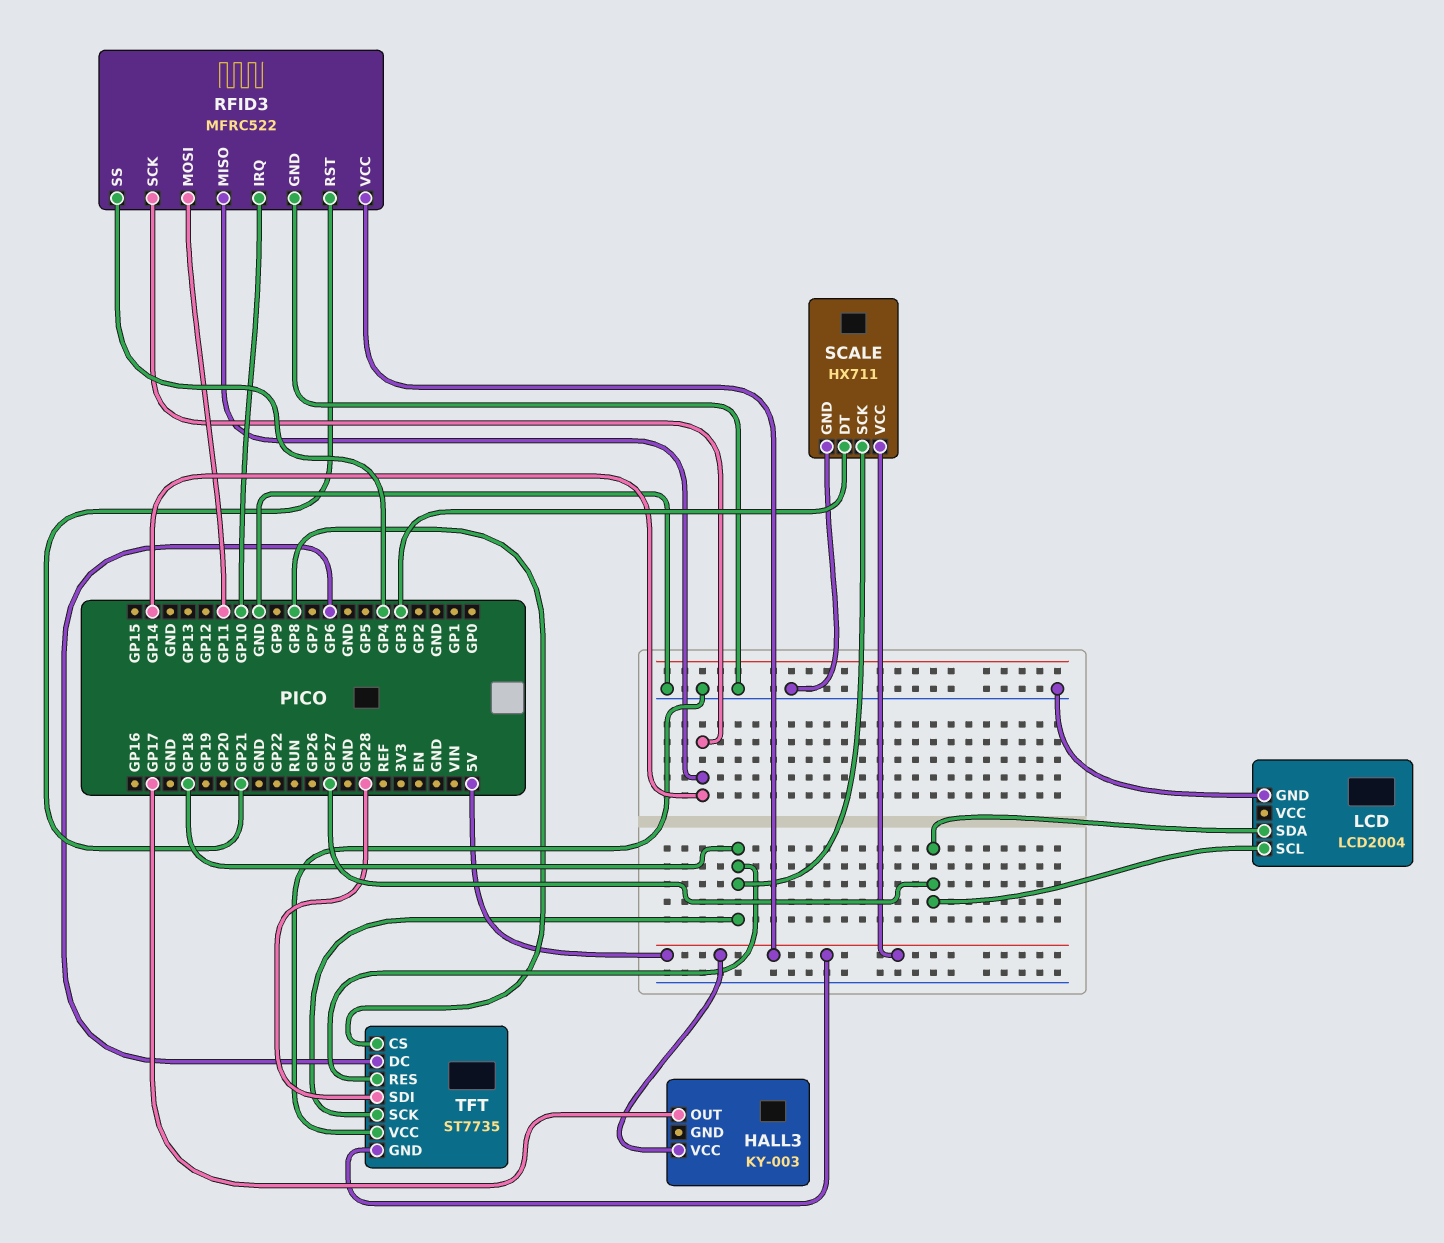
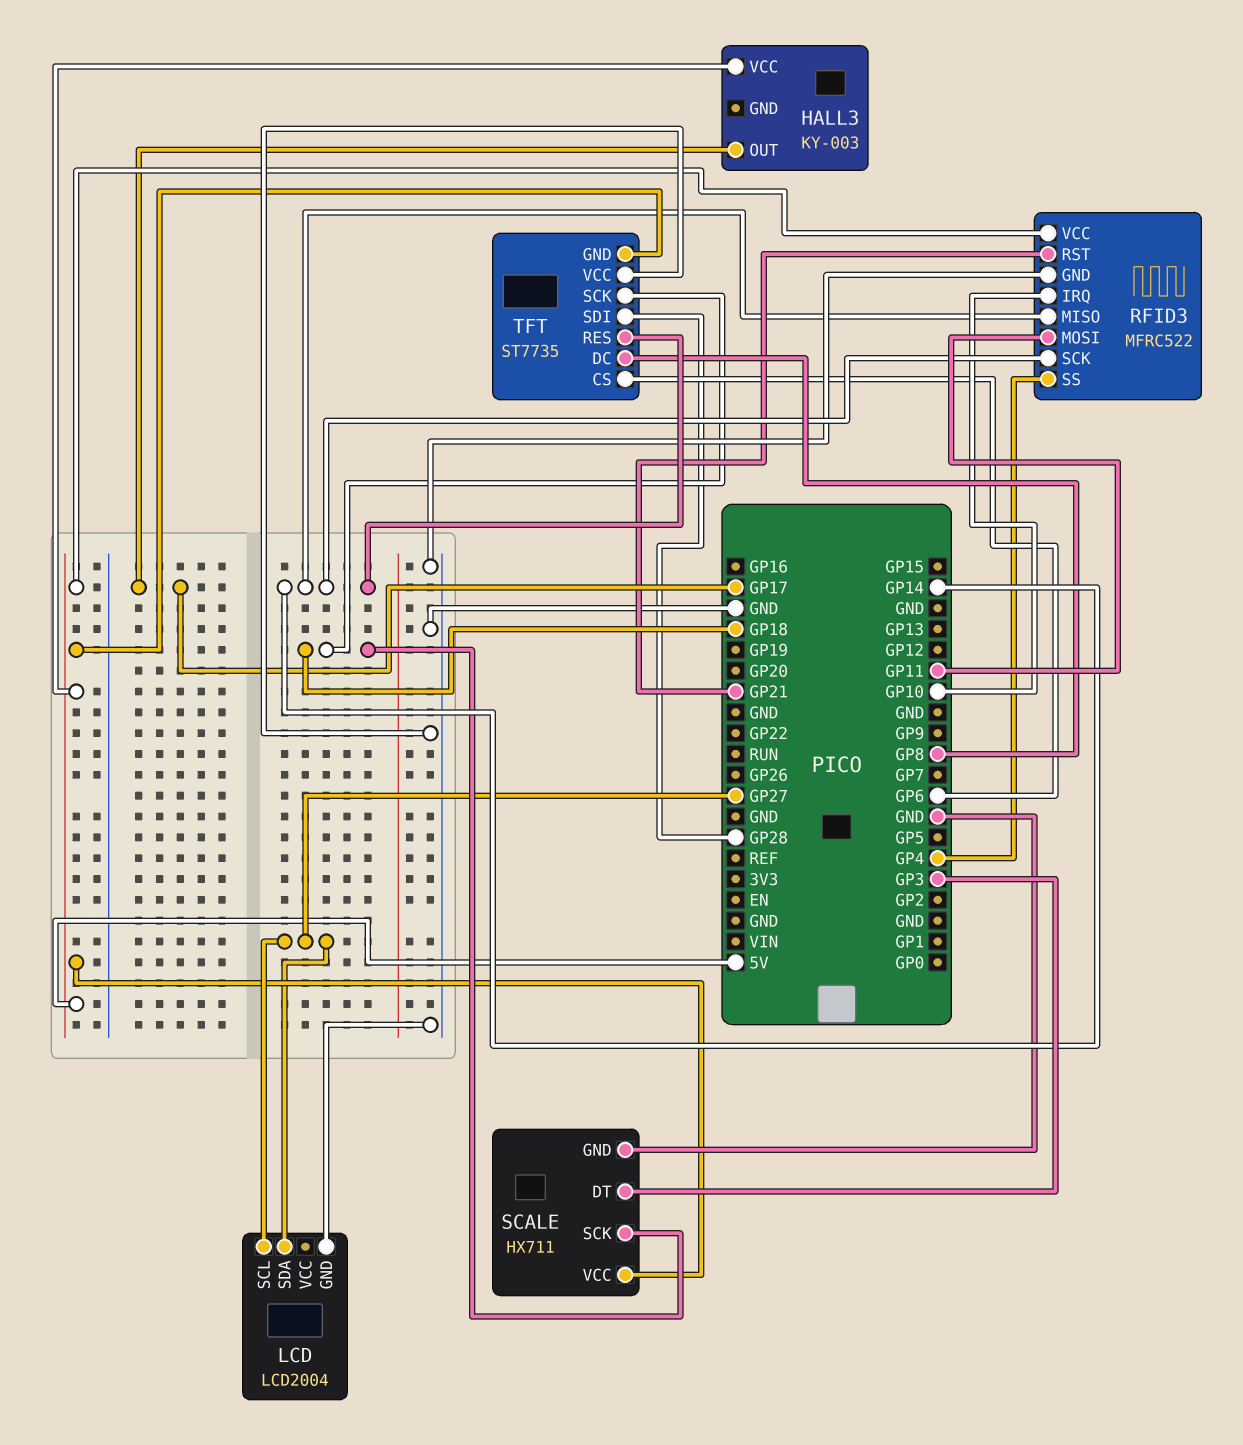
TFT pin CS: GP8 -> GP6
TFT pin DC: GP6 -> GP8
TFT pin RES: GP18 -> GP14

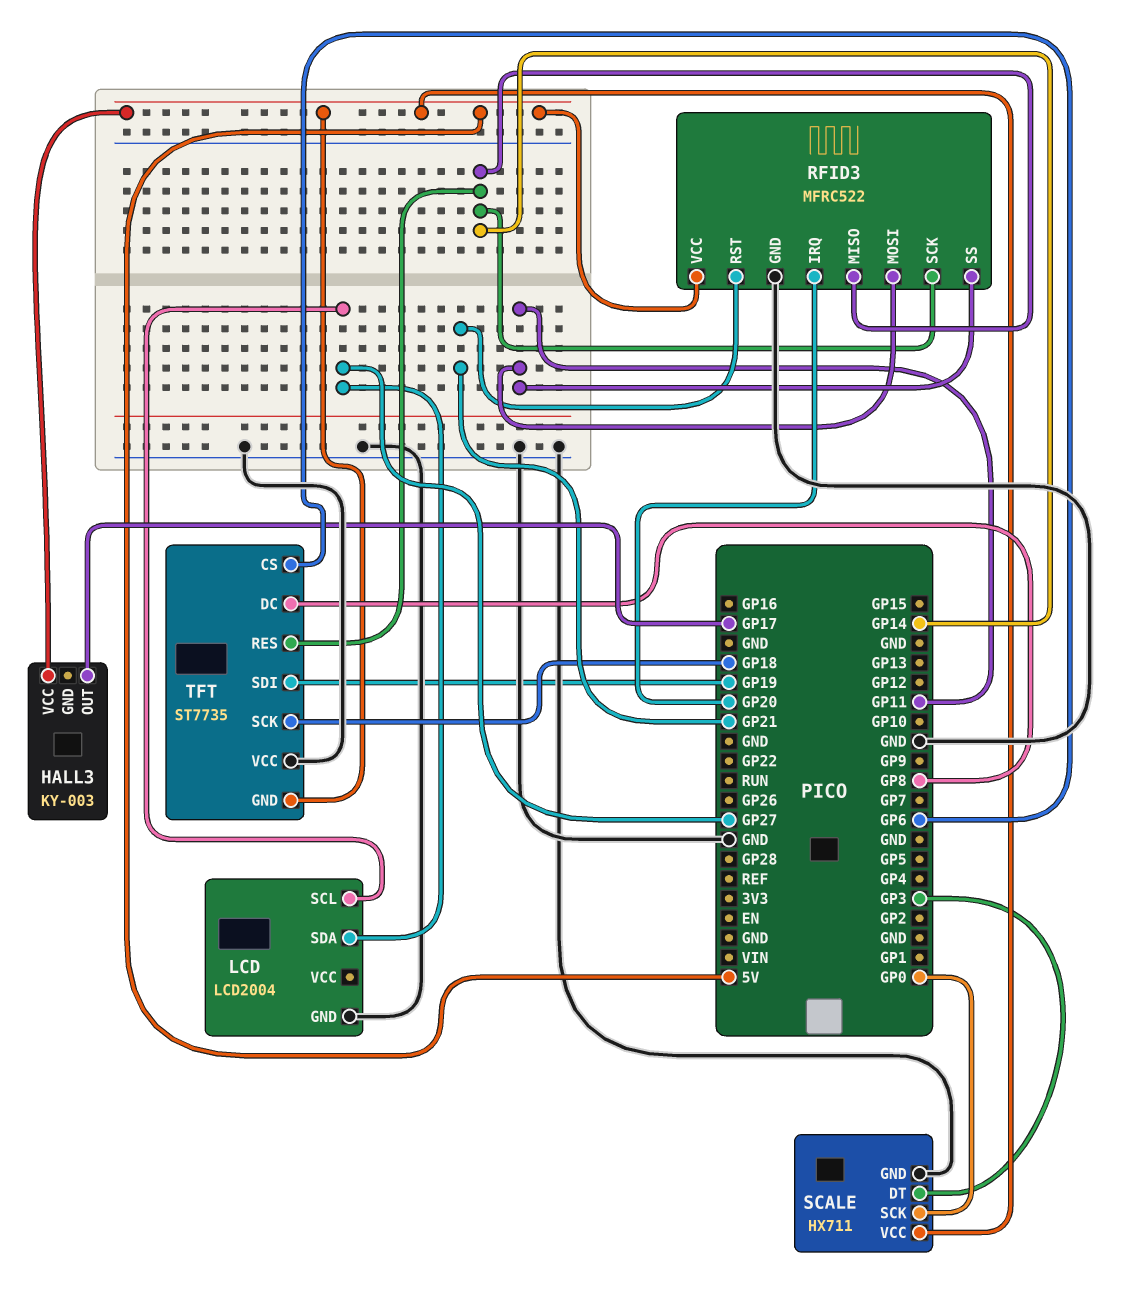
RFID3 pin IRQ: GP10 -> GP20
RFID3 pin SS: GP4 -> GP11
SCALE pin SCK: GP18 -> GP0
TFT pin SDI: GP28 -> GP19

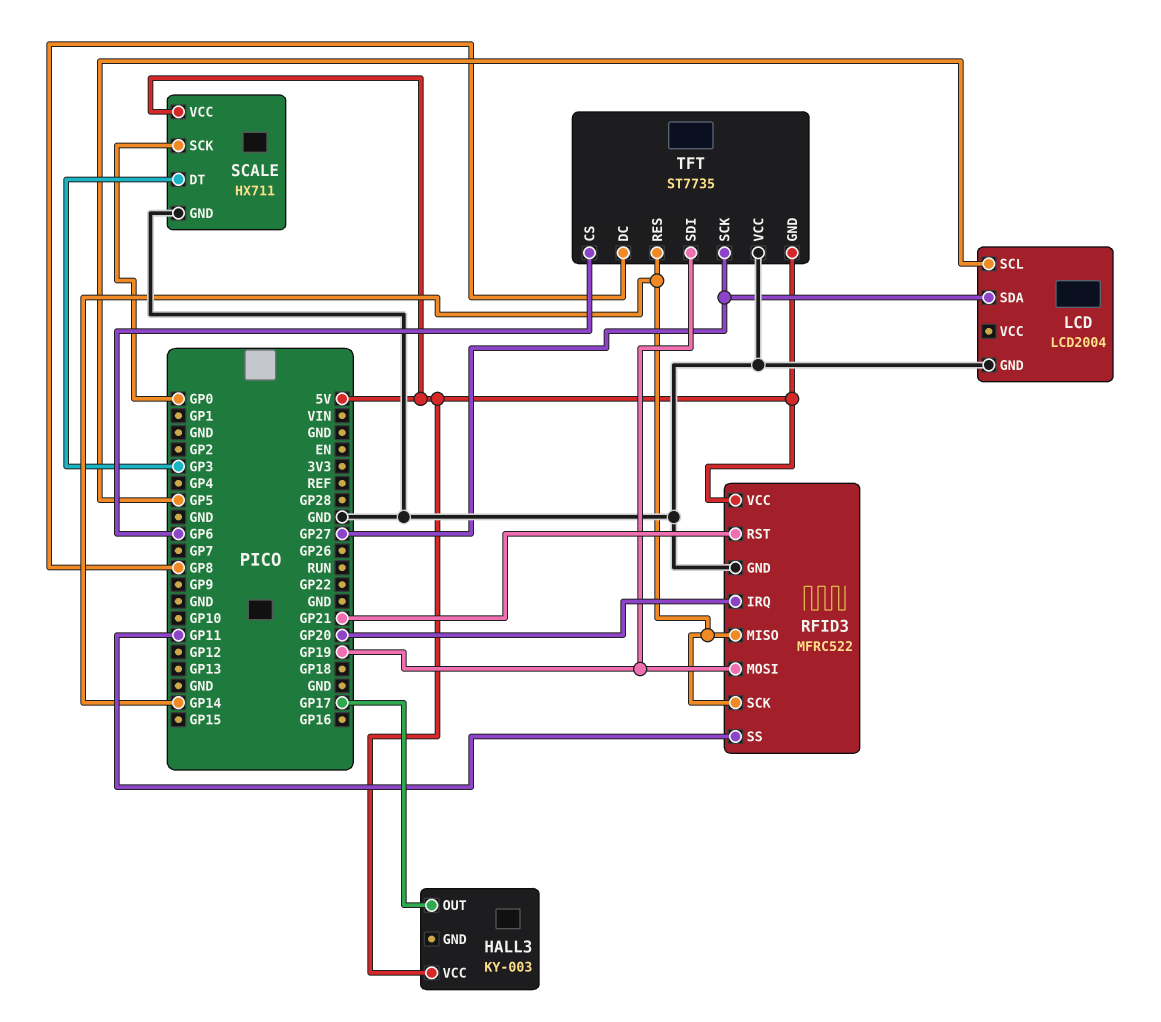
LCD pin SCL: GP27 -> GP5
RFID3 pin MOSI: GP11 -> GP19
TFT pin SCK: GP18 -> GP27

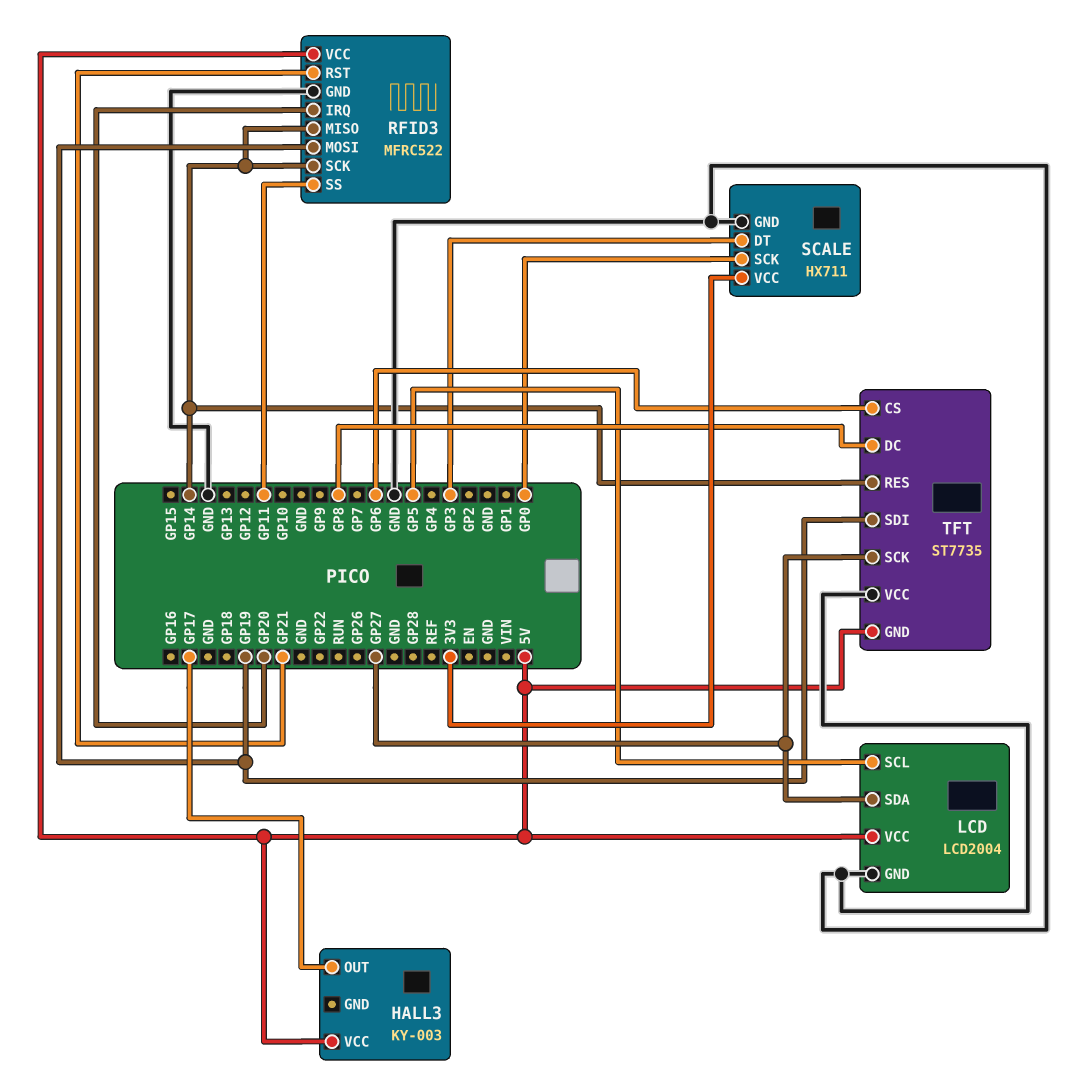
LCD pin VCC: none -> 5V
SCALE pin VCC: 5V -> 3V3

